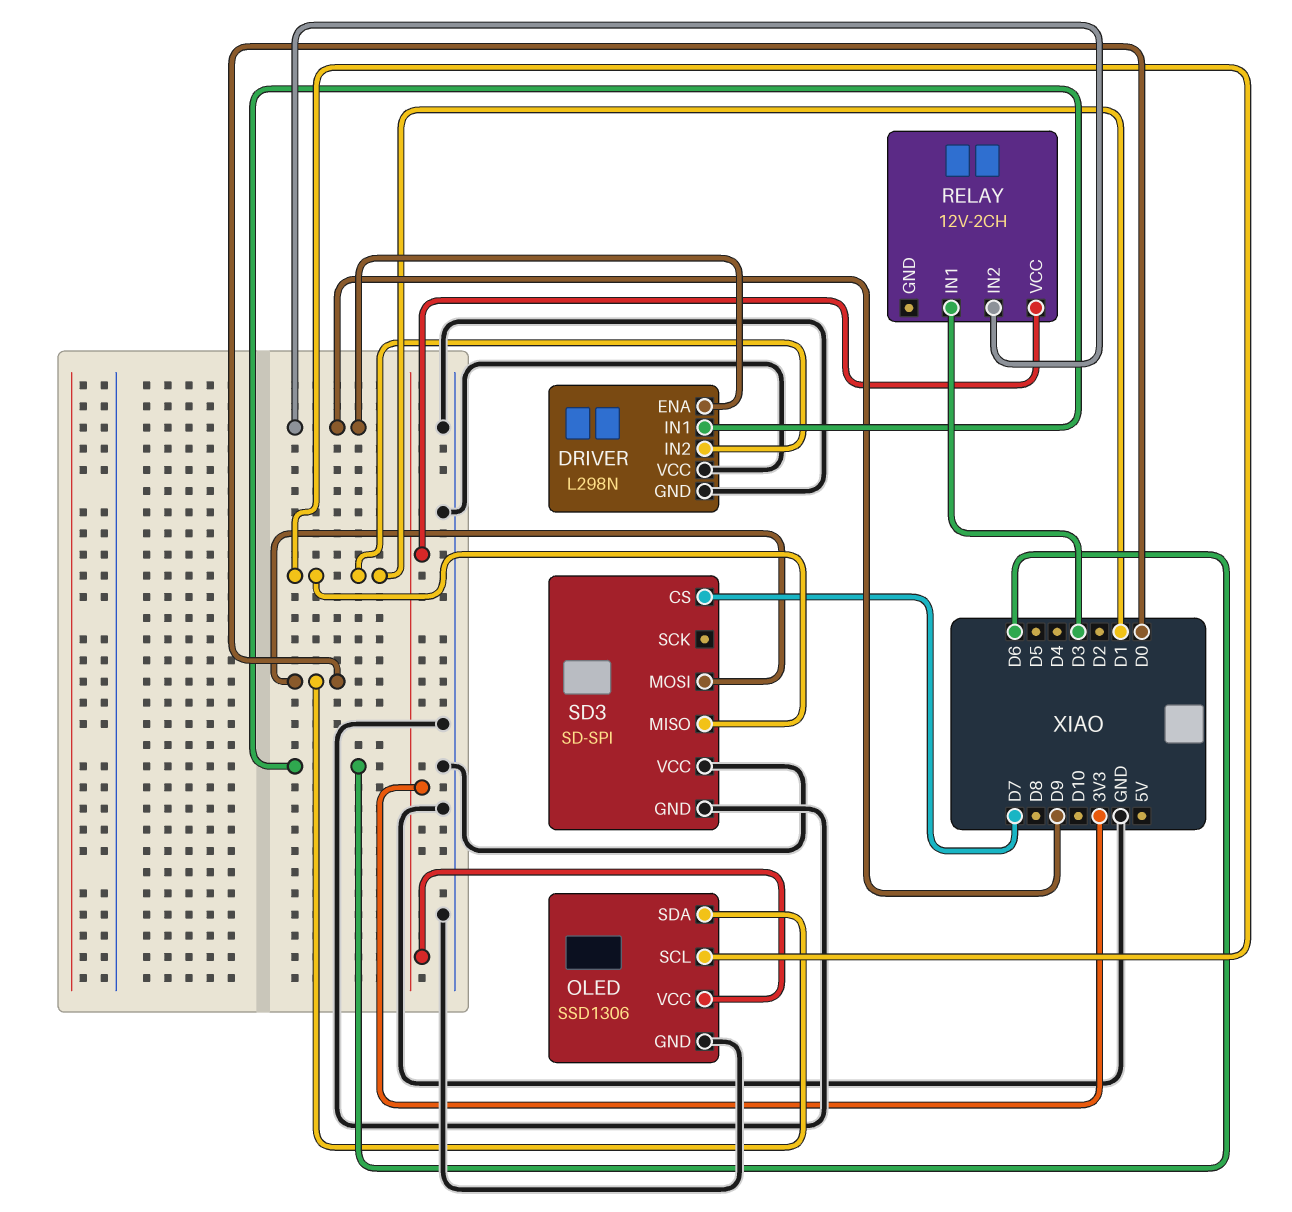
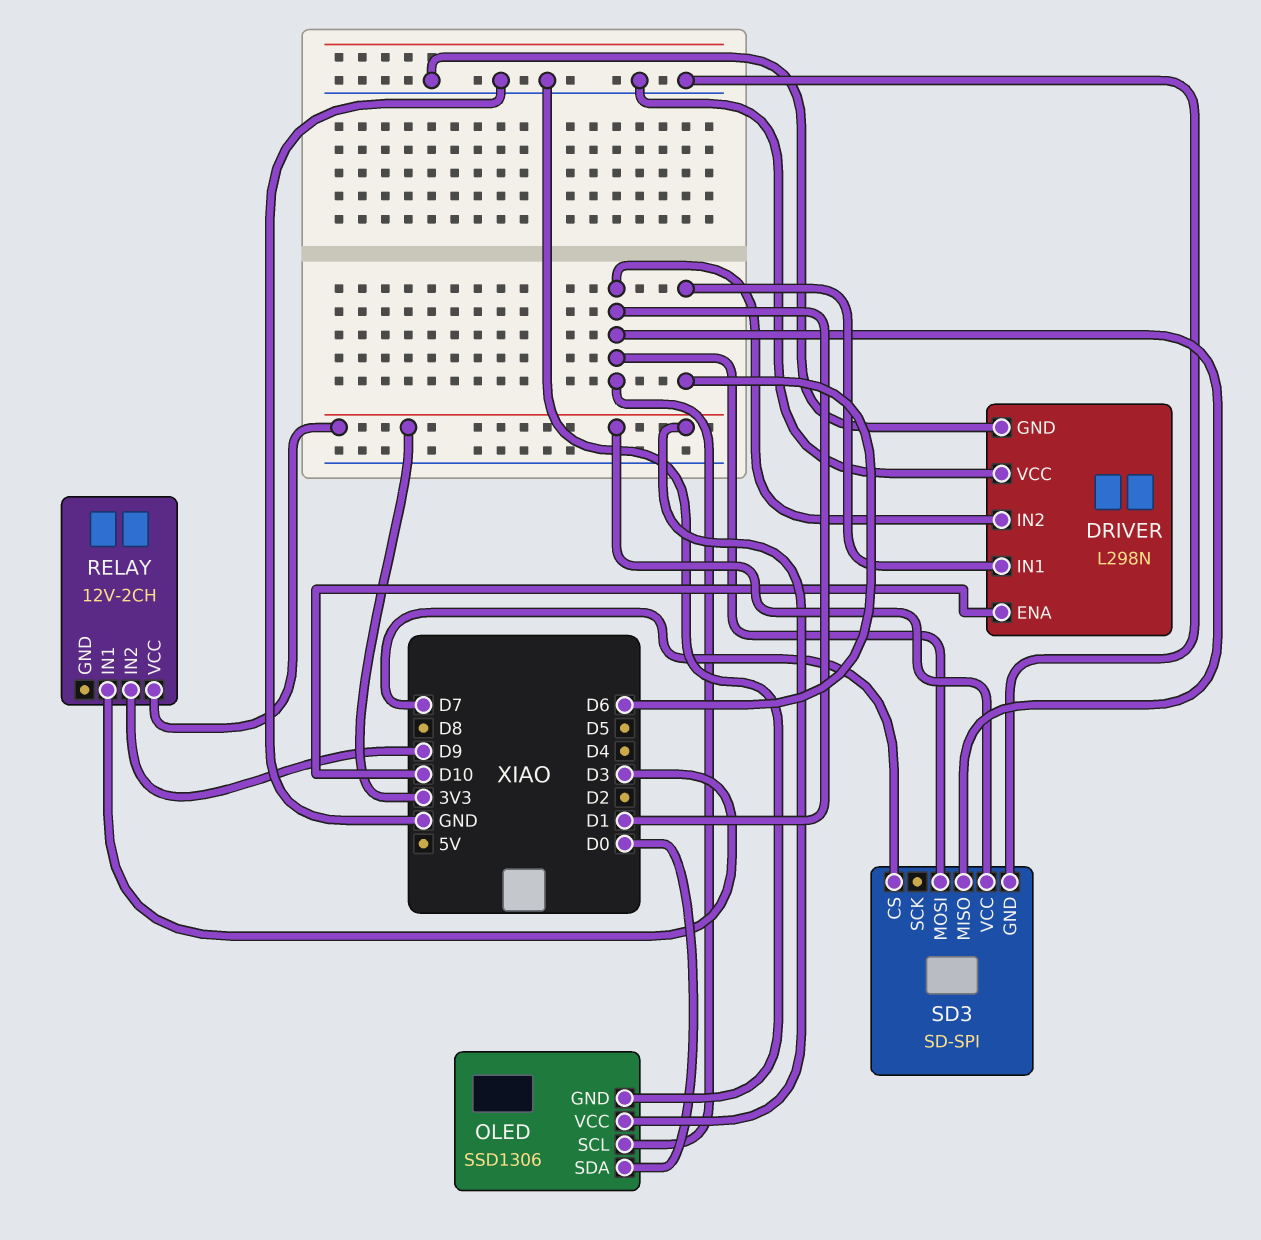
DRIVER pin ENA: D9 -> D10
SD3 pin MOSI: D0 -> D1
SD3 pin VCC: GND -> 3V3

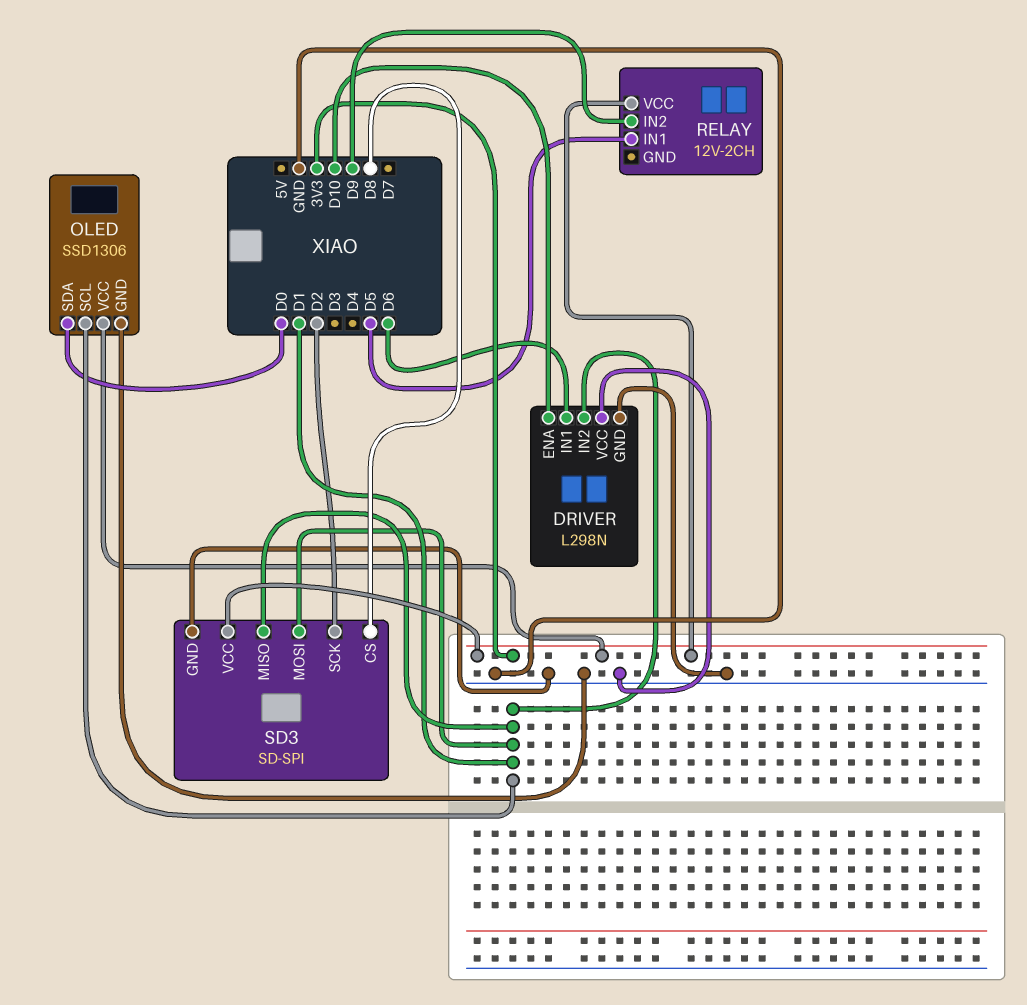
RELAY pin IN1: D3 -> D5
SD3 pin CS: D7 -> D8
SD3 pin SCK: none -> D2

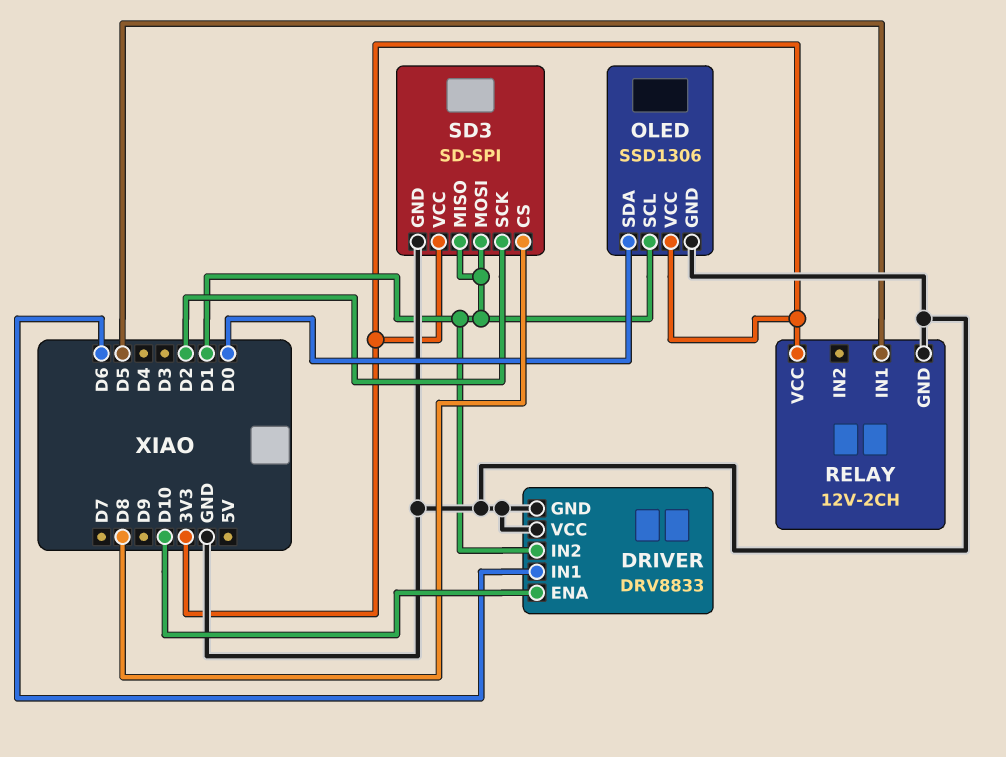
DRIVER: L298N -> DRV8833
RELAY pin GND: none -> GND
RELAY pin IN2: D9 -> none

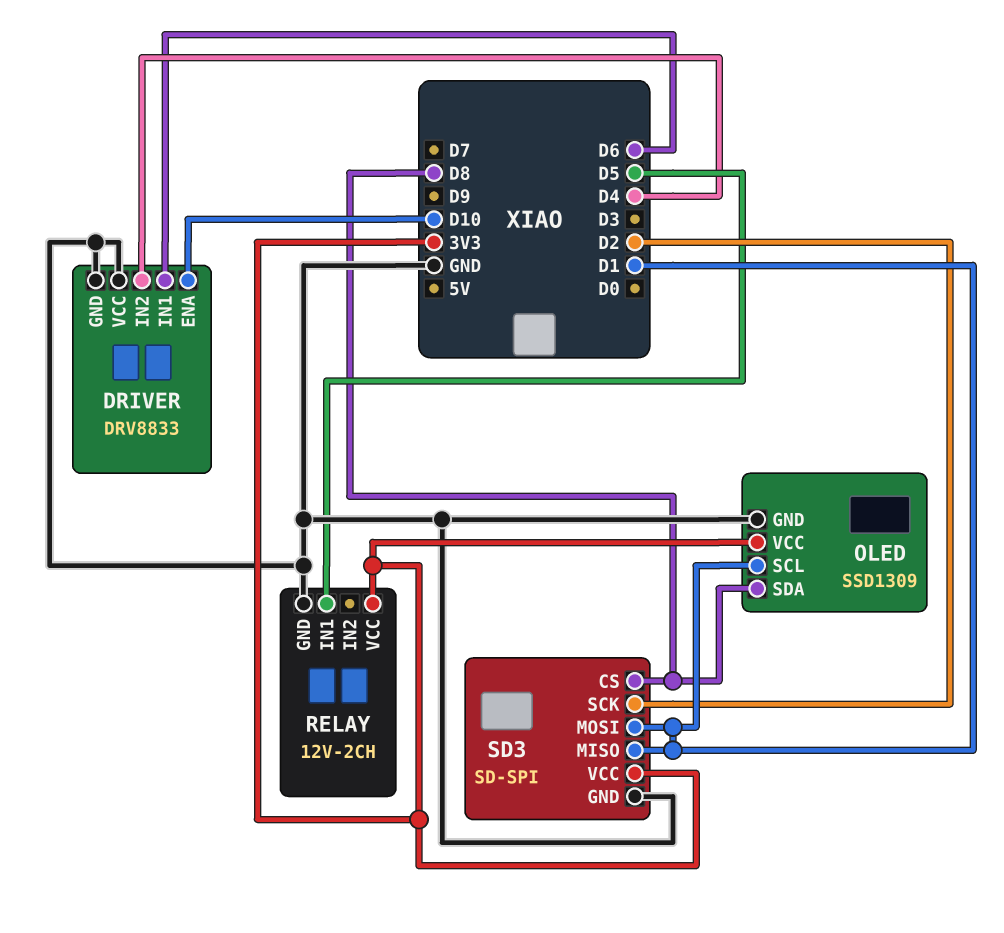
DRIVER pin IN2: D1 -> D4
OLED: SSD1306 -> SSD1309
OLED pin SDA: D0 -> D8

